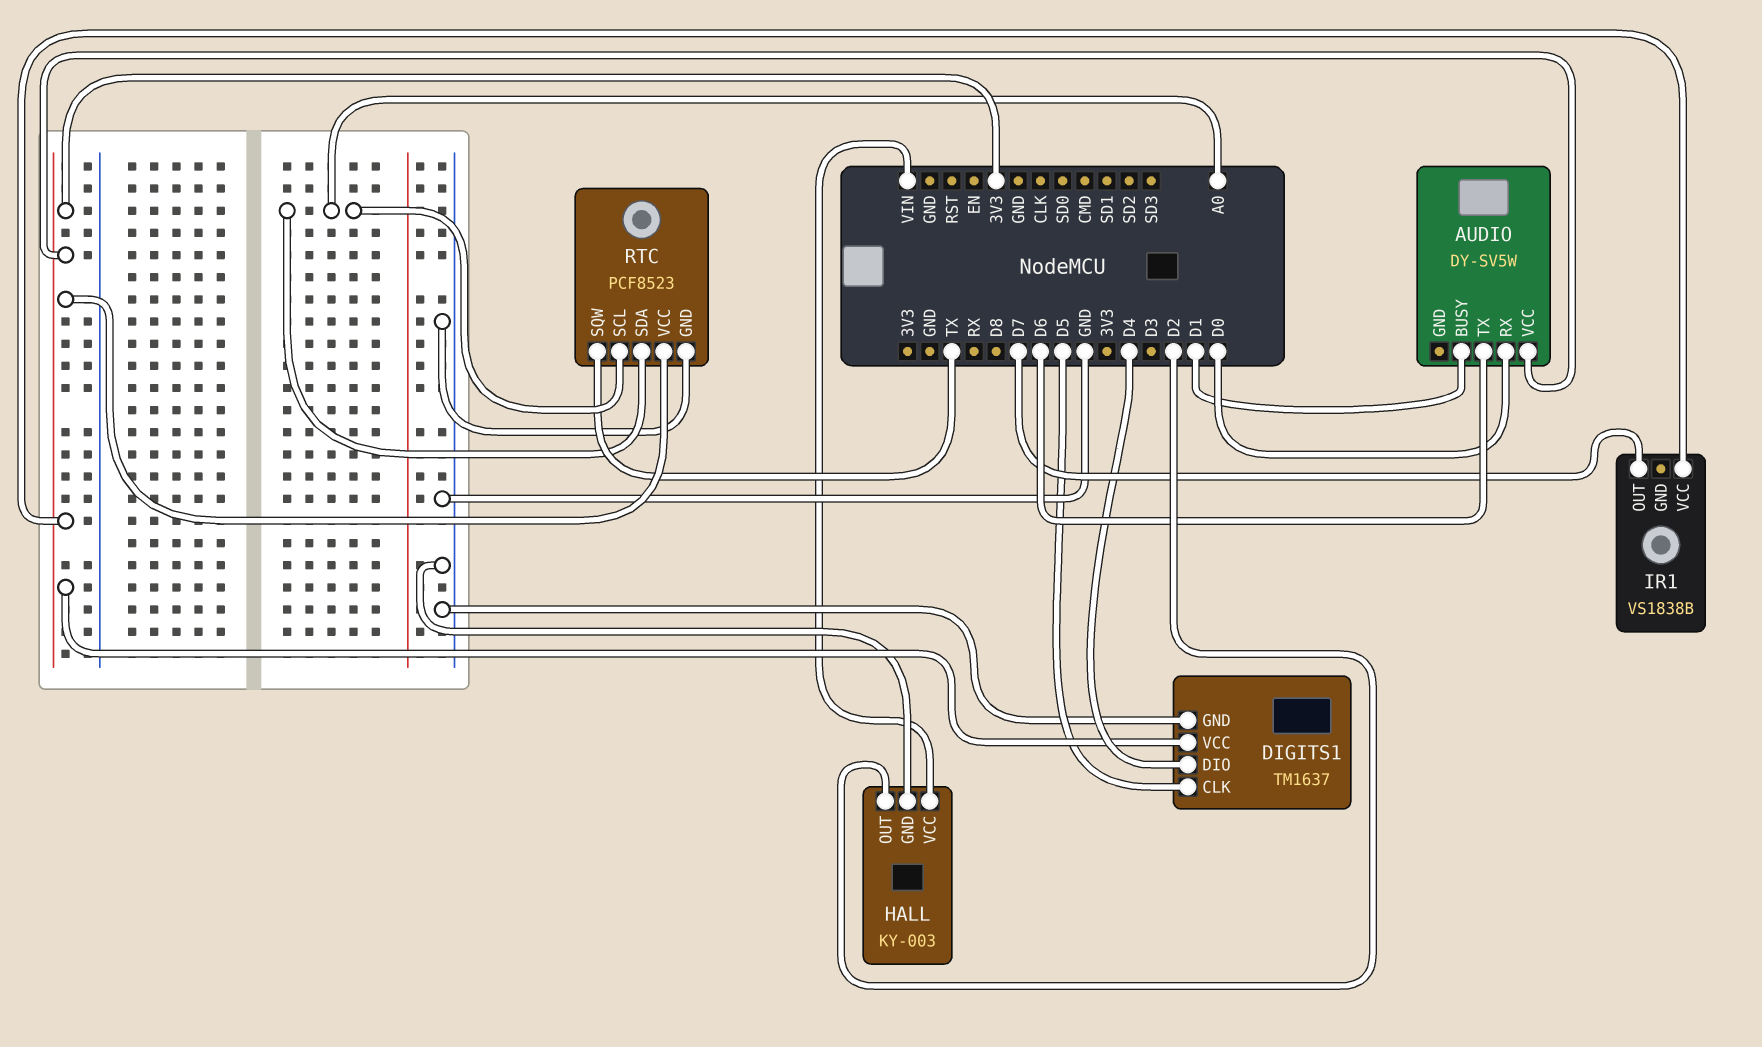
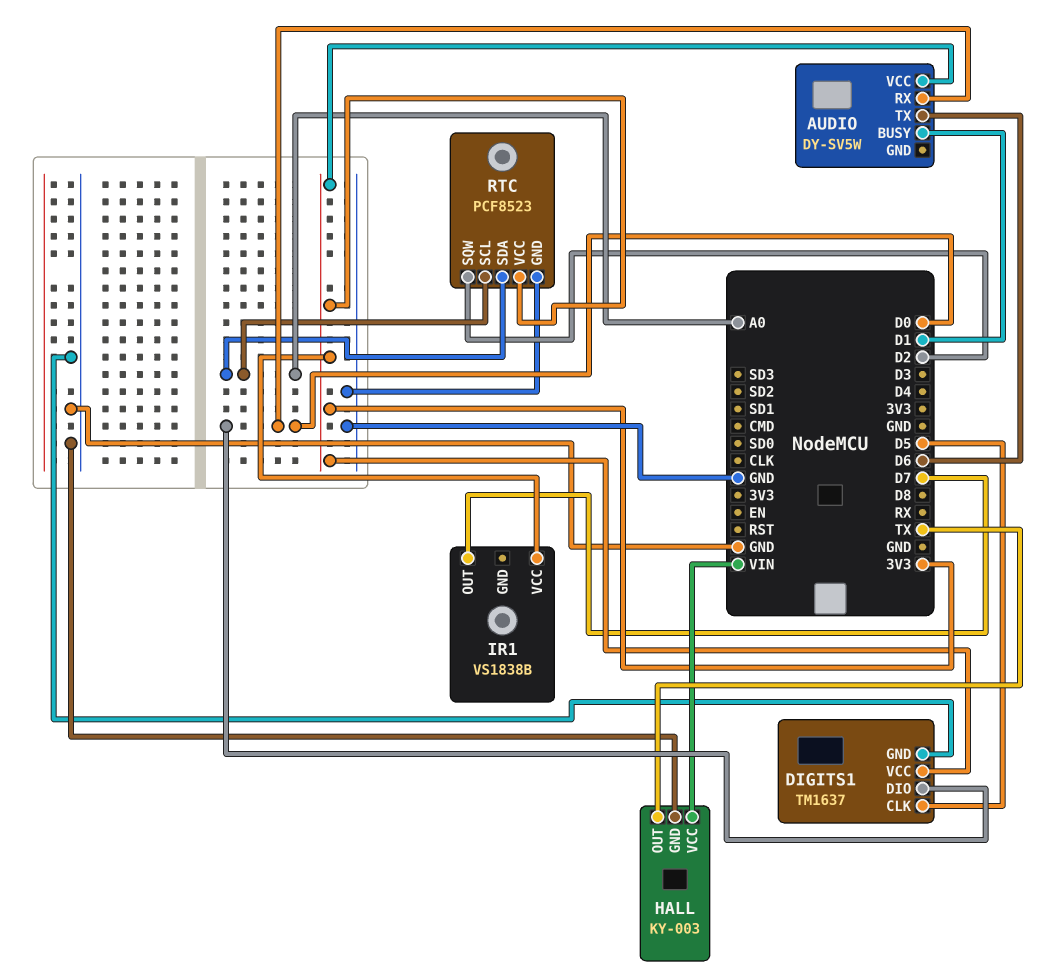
DIGITS1 pin DIO: D4 -> D0
HALL pin OUT: D2 -> TX
RTC pin SQW: TX -> D2

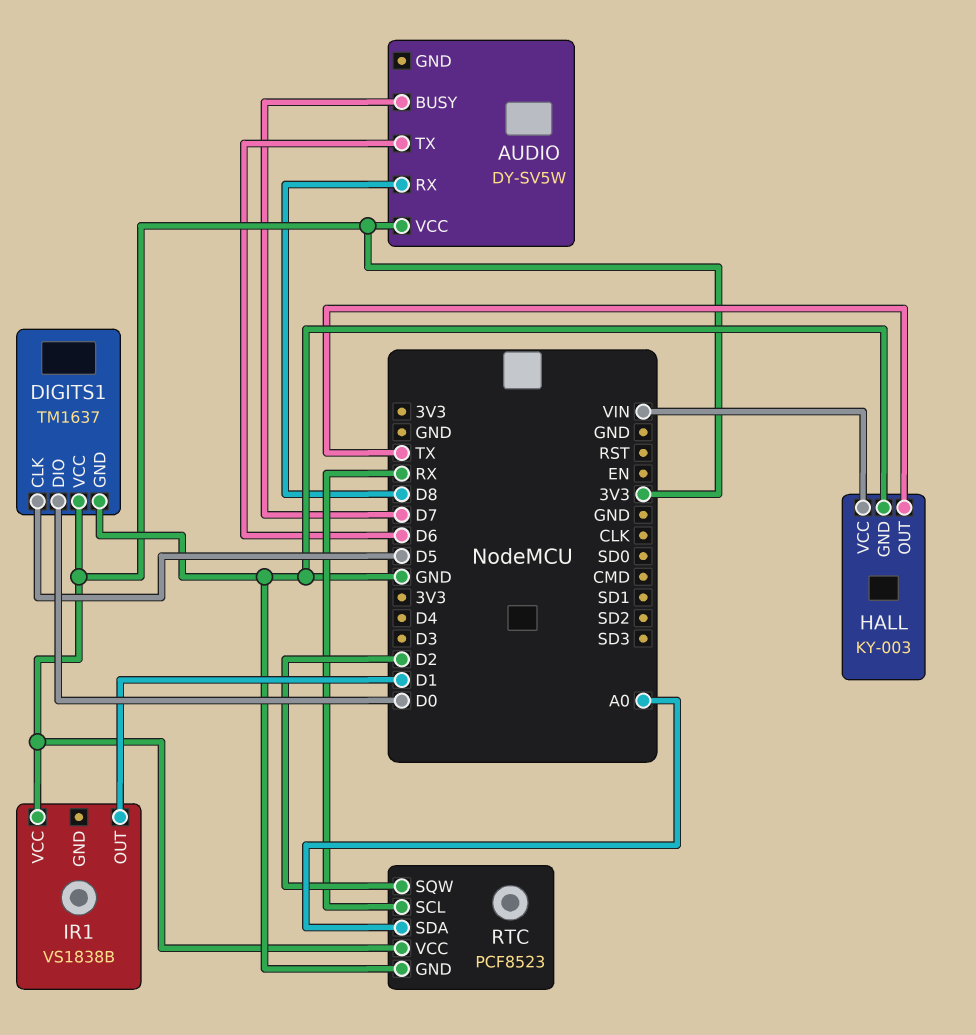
AUDIO pin BUSY: D1 -> D7
AUDIO pin RX: D0 -> D8
IR1 pin OUT: D7 -> D1
RTC pin SCL: A0 -> RX

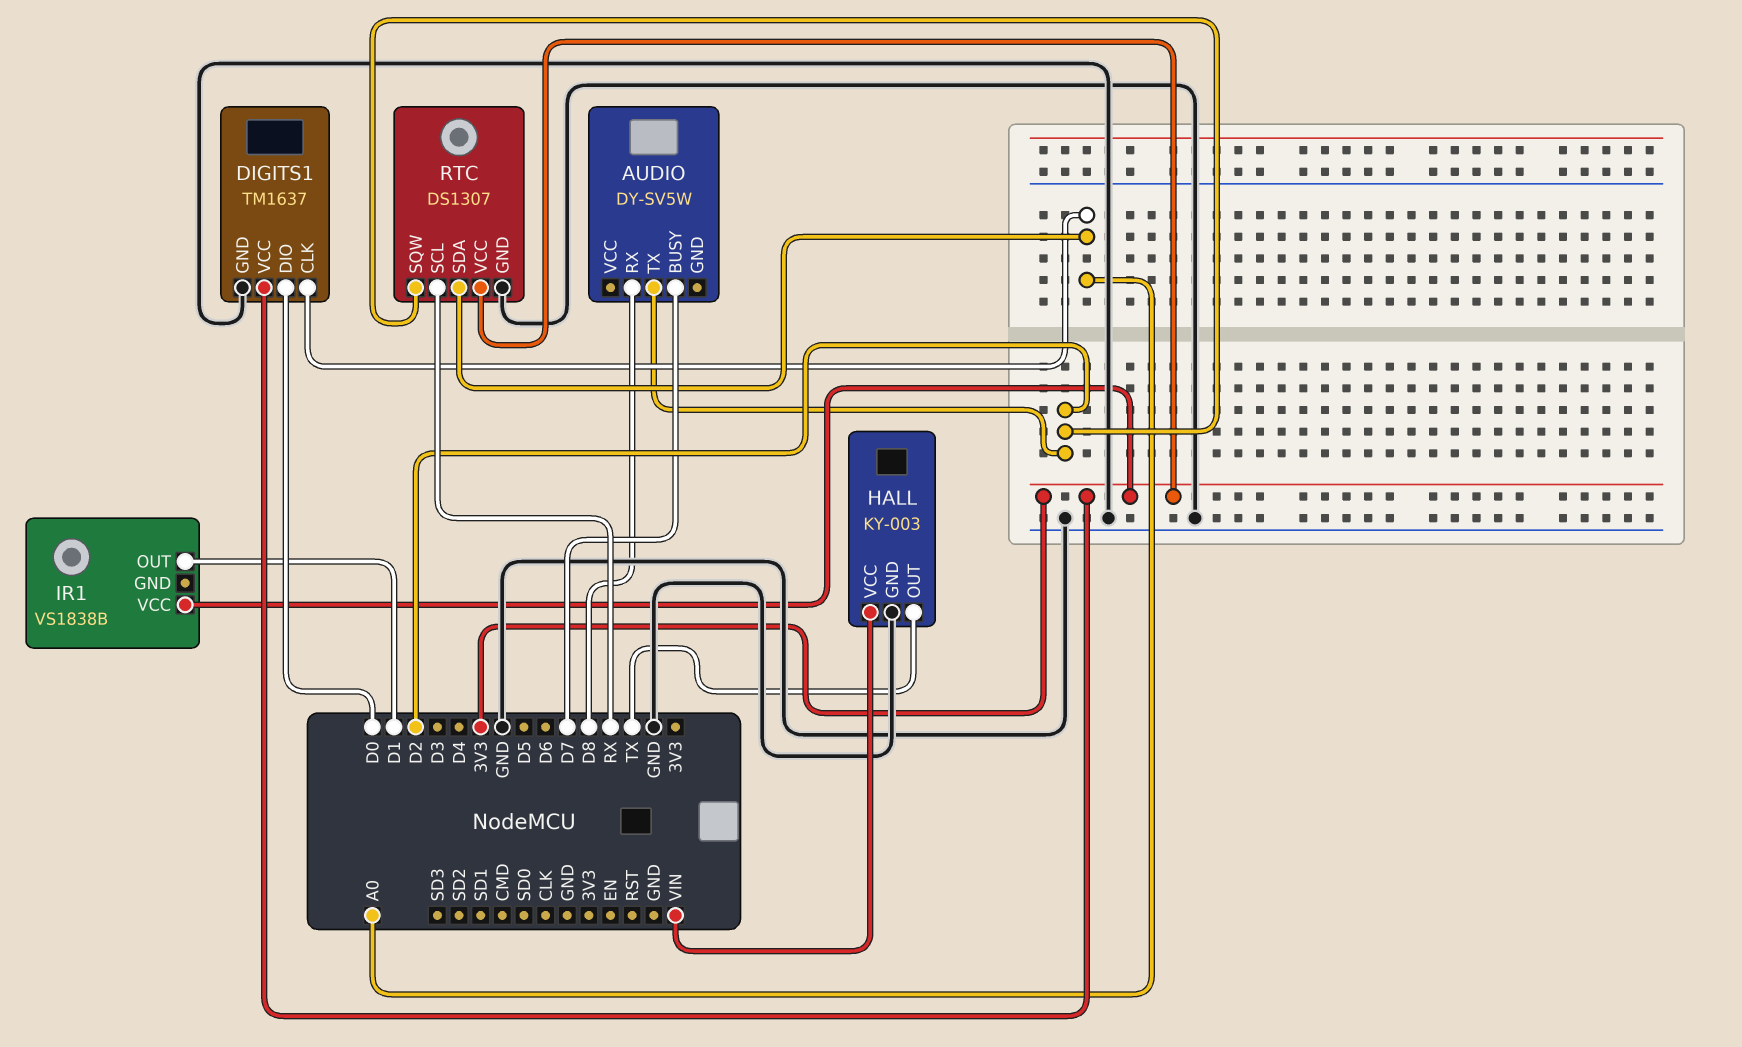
AUDIO pin TX: D6 -> D2
AUDIO pin VCC: 3V3 -> none
DIGITS1 pin CLK: D5 -> A0
RTC: PCF8523 -> DS1307

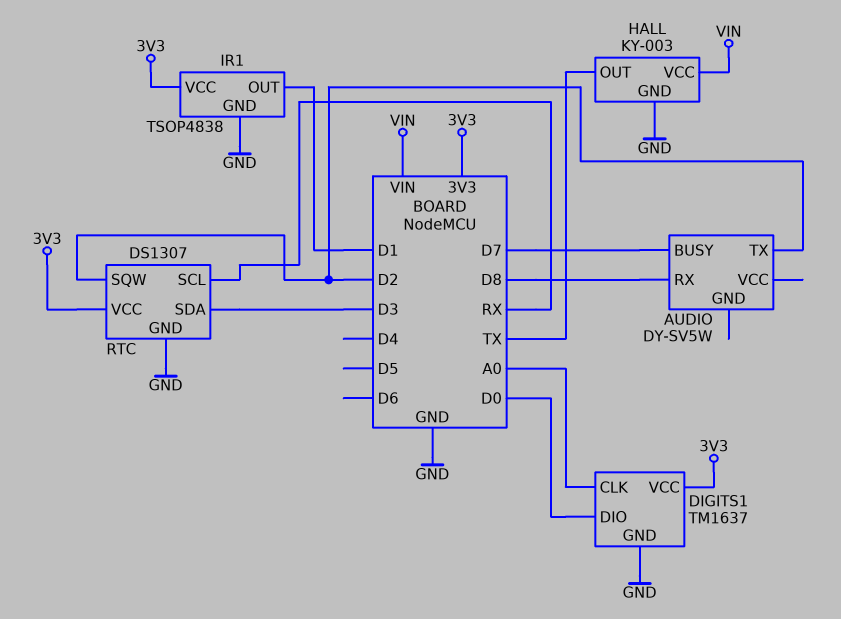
IR1: VS1838B -> TSOP4838
IR1 pin GND: none -> GND
RTC pin SDA: A0 -> D3

